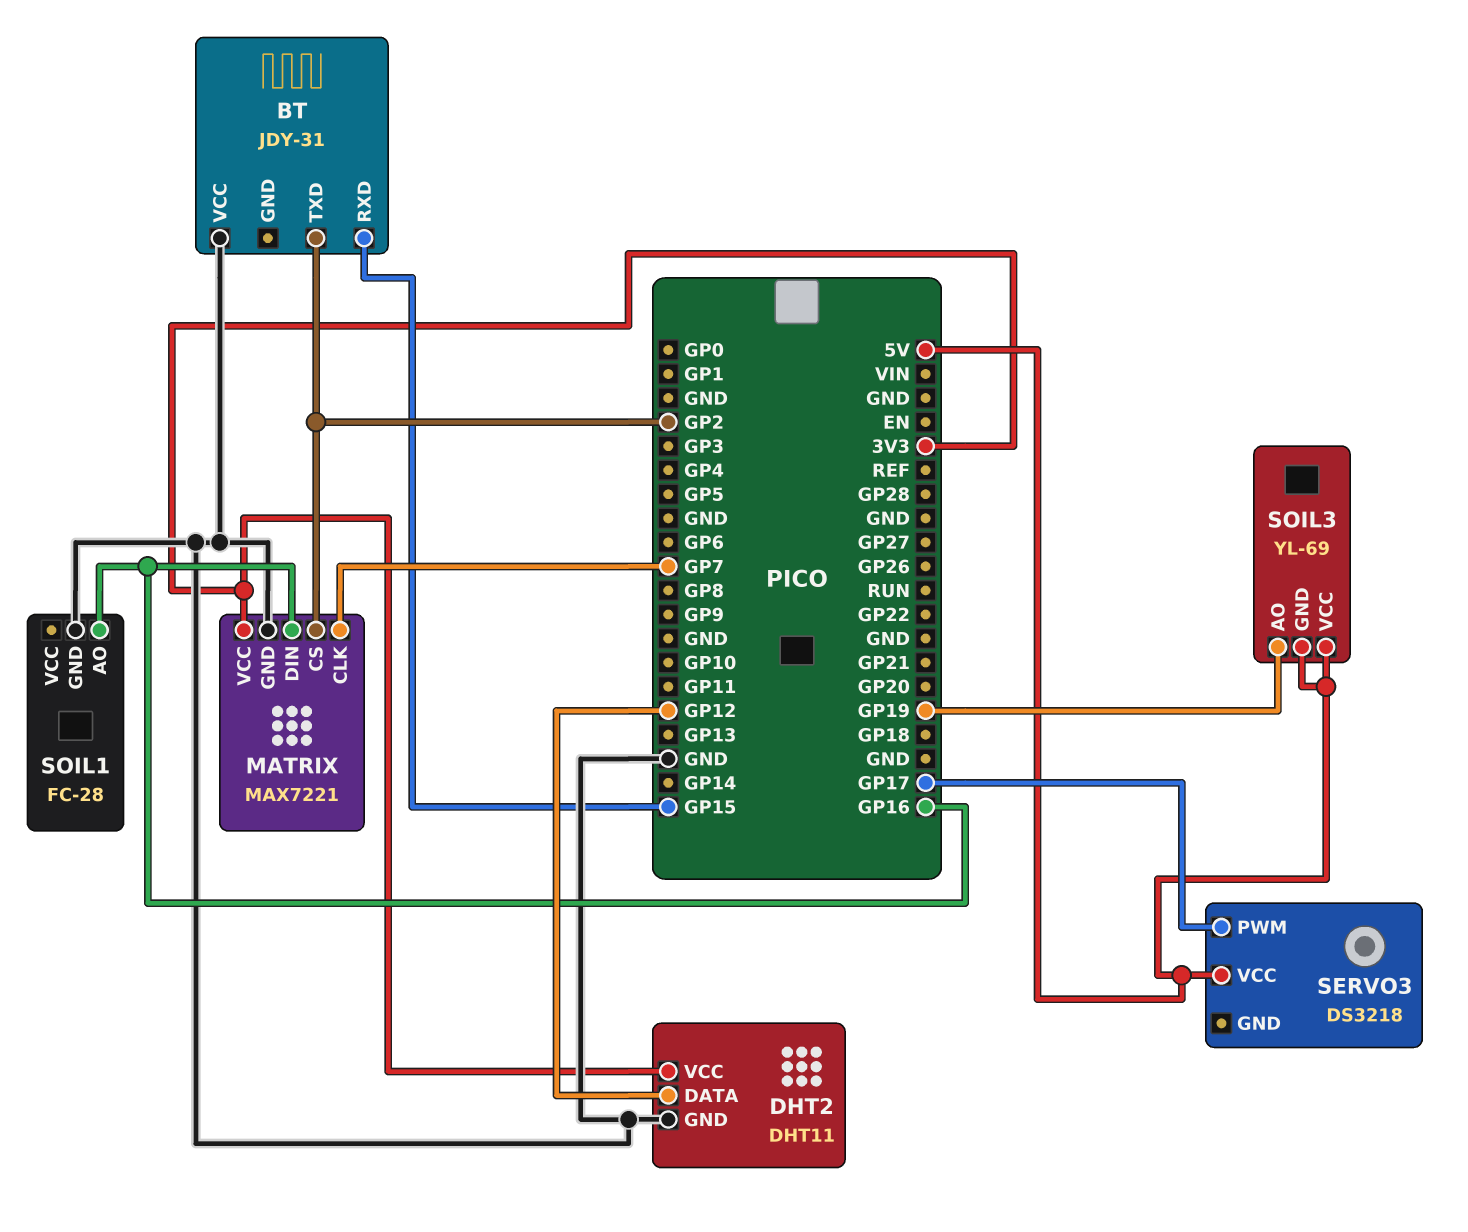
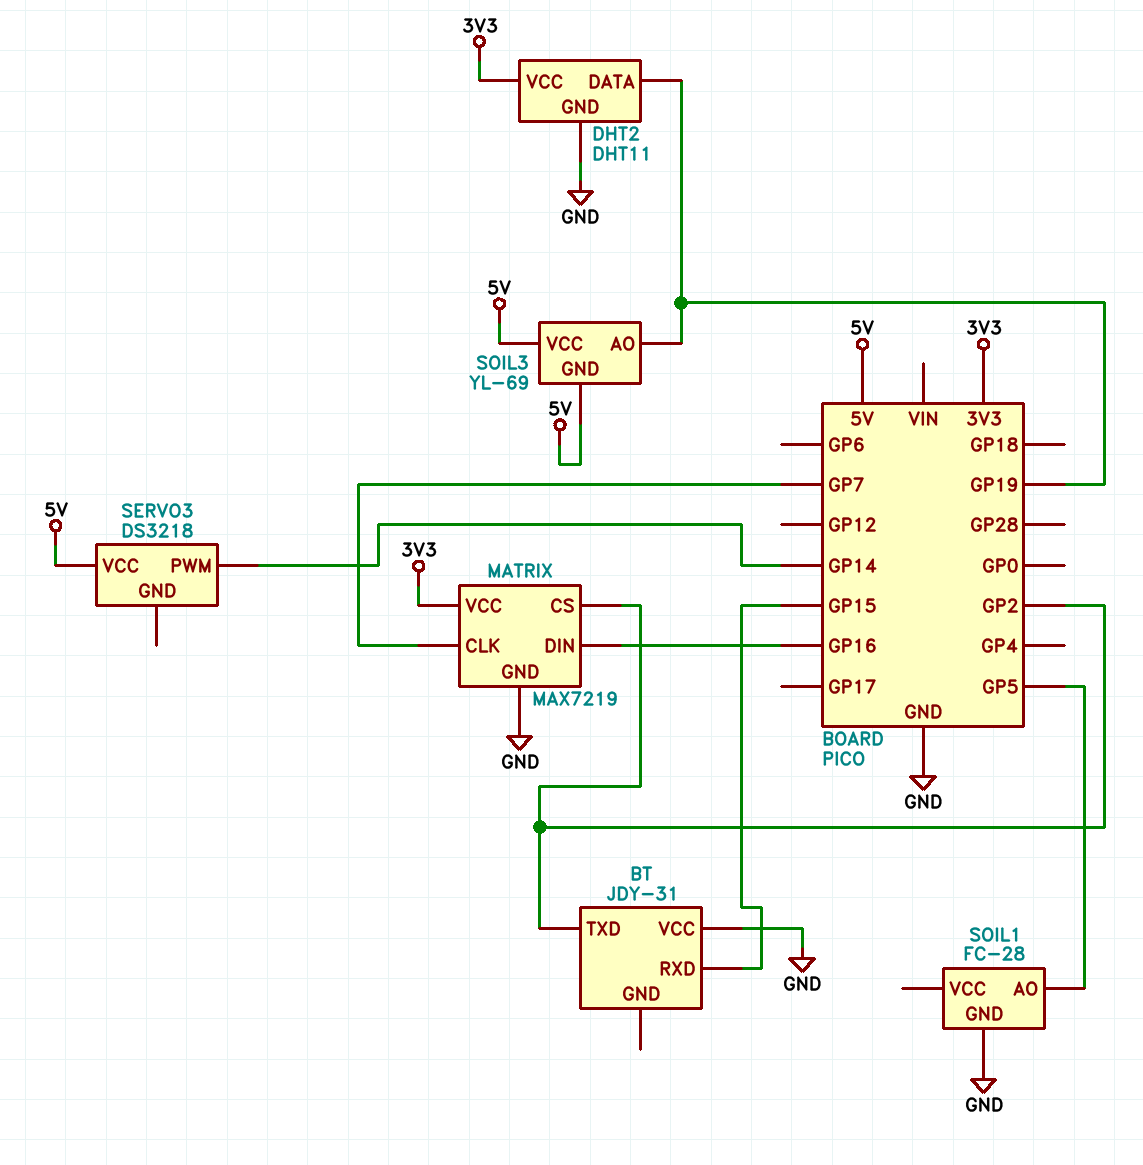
DHT2 pin DATA: GP12 -> GP19
MATRIX: MAX7221 -> MAX7219
SERVO3 pin PWM: GP17 -> GP14
SOIL1 pin AO: GP16 -> GP5

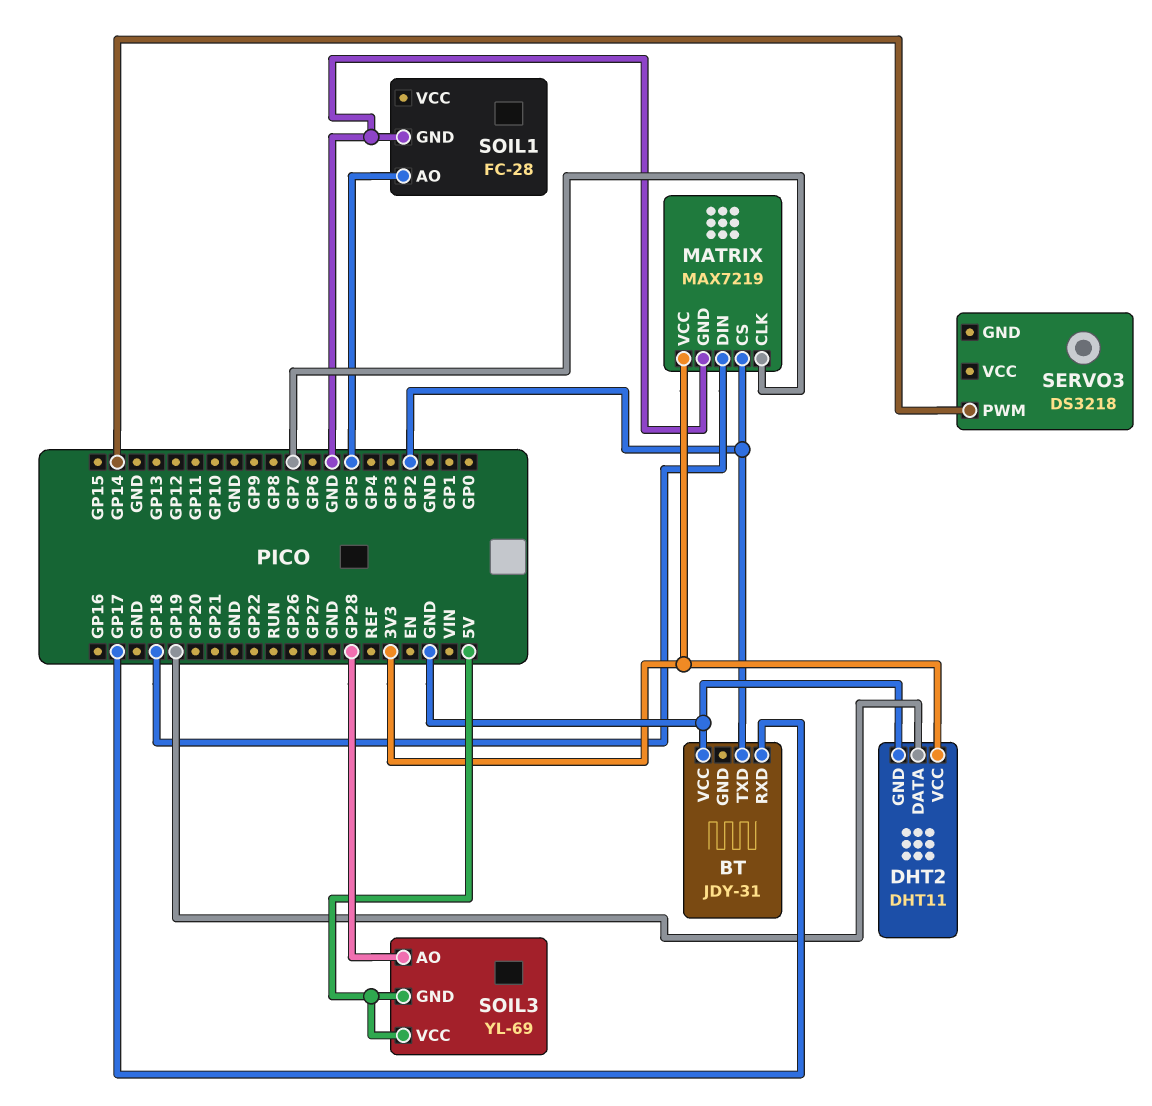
BT pin RXD: GP15 -> GP17
MATRIX pin DIN: GP16 -> GP18
SERVO3 pin VCC: 5V -> none
SOIL3 pin AO: GP19 -> GP28

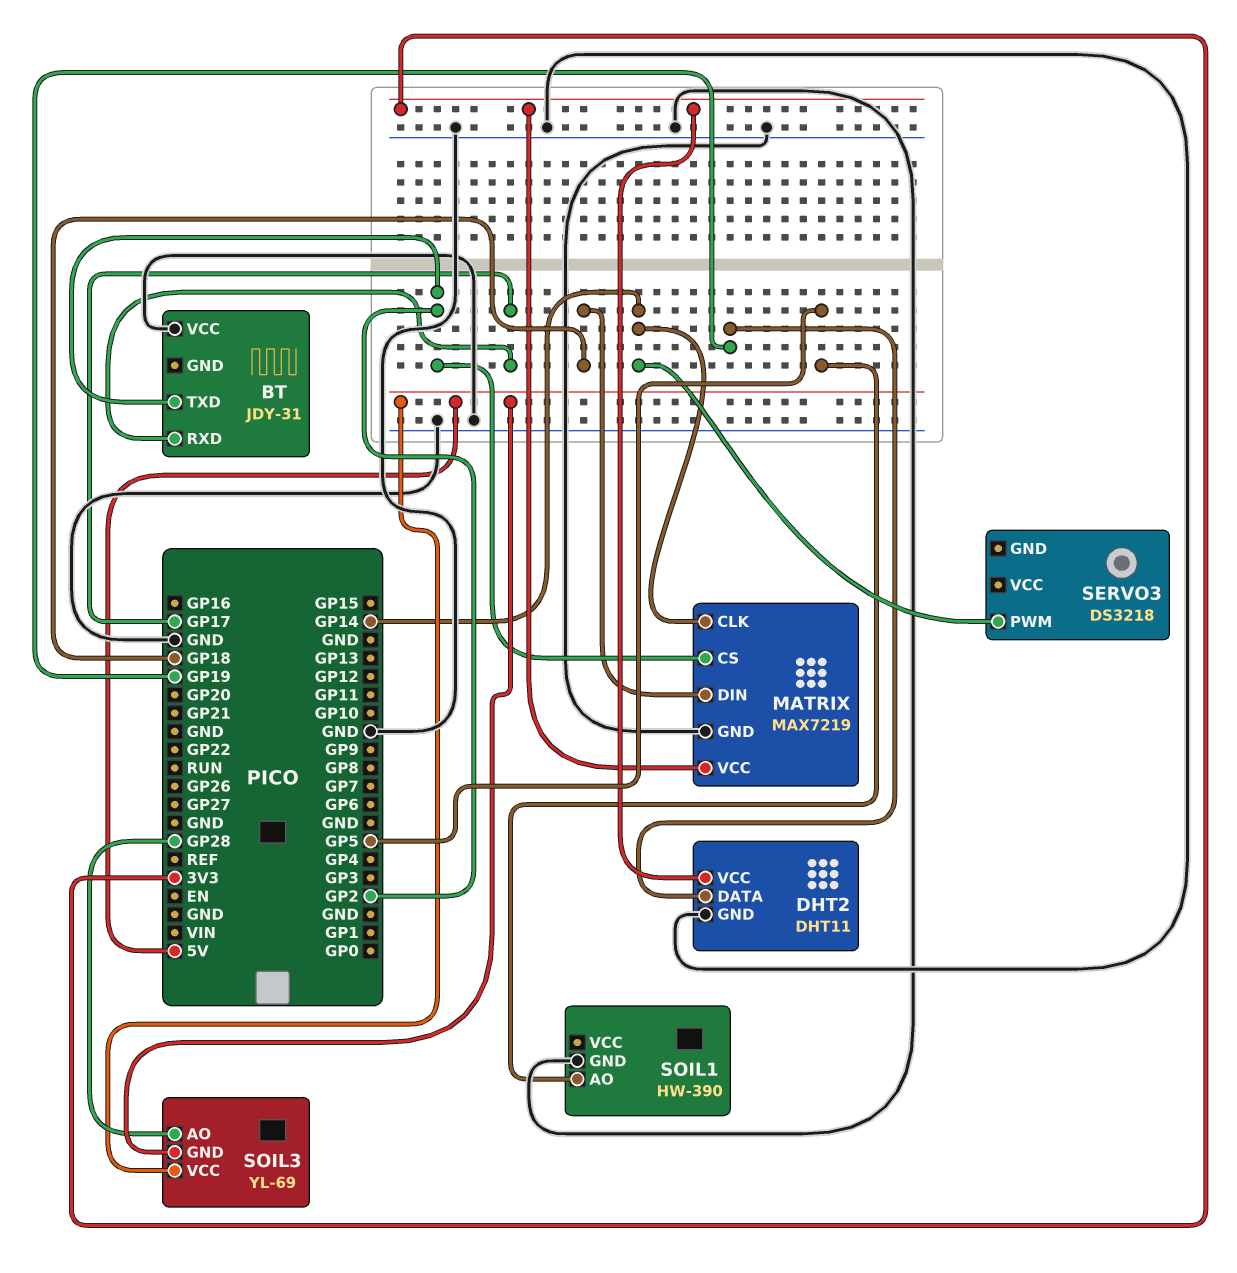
MATRIX pin CLK: GP7 -> GP14
SOIL1: FC-28 -> HW-390

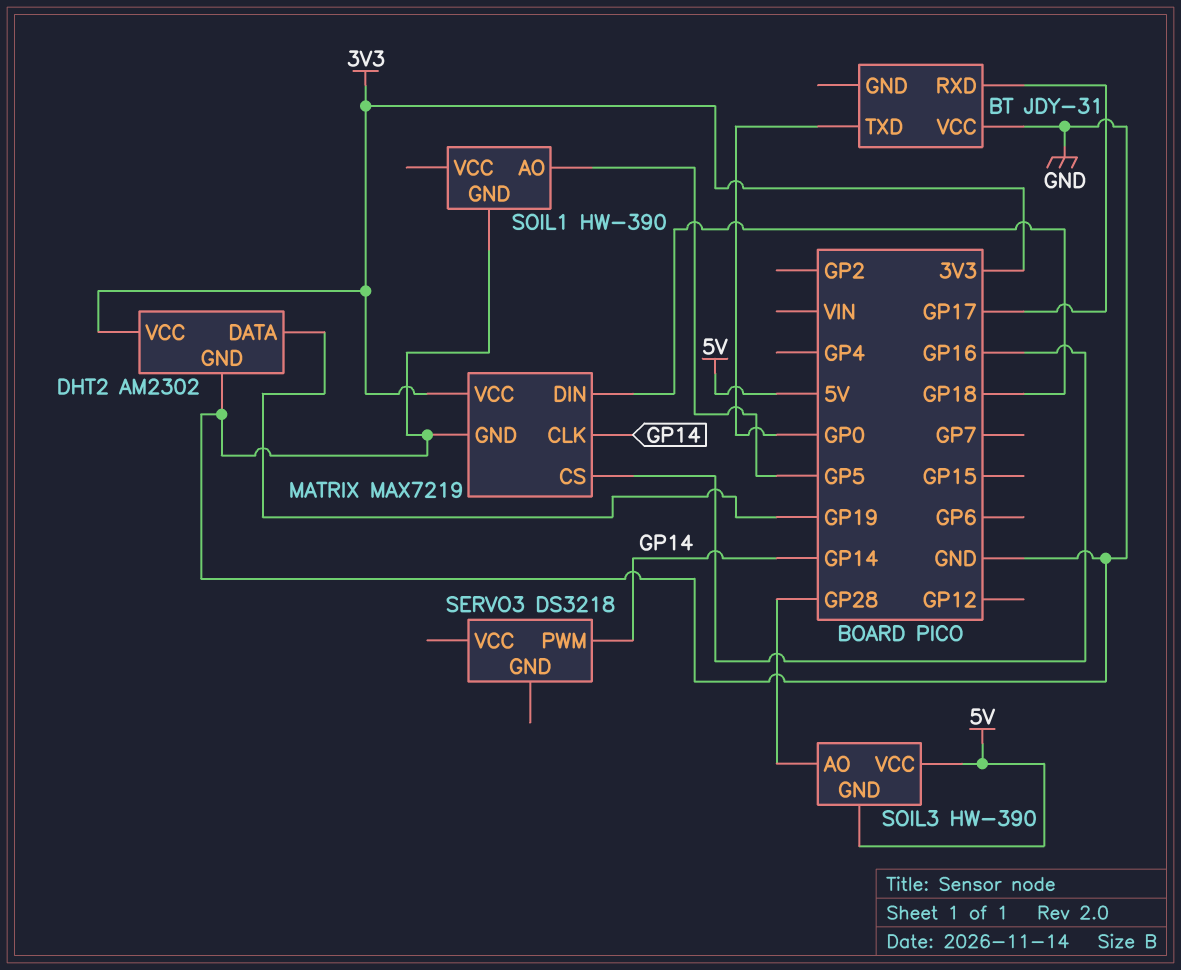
BT pin TXD: GP2 -> GP0
DHT2: DHT11 -> AM2302
MATRIX pin CS: GP2 -> GP16
SOIL3: YL-69 -> HW-390

